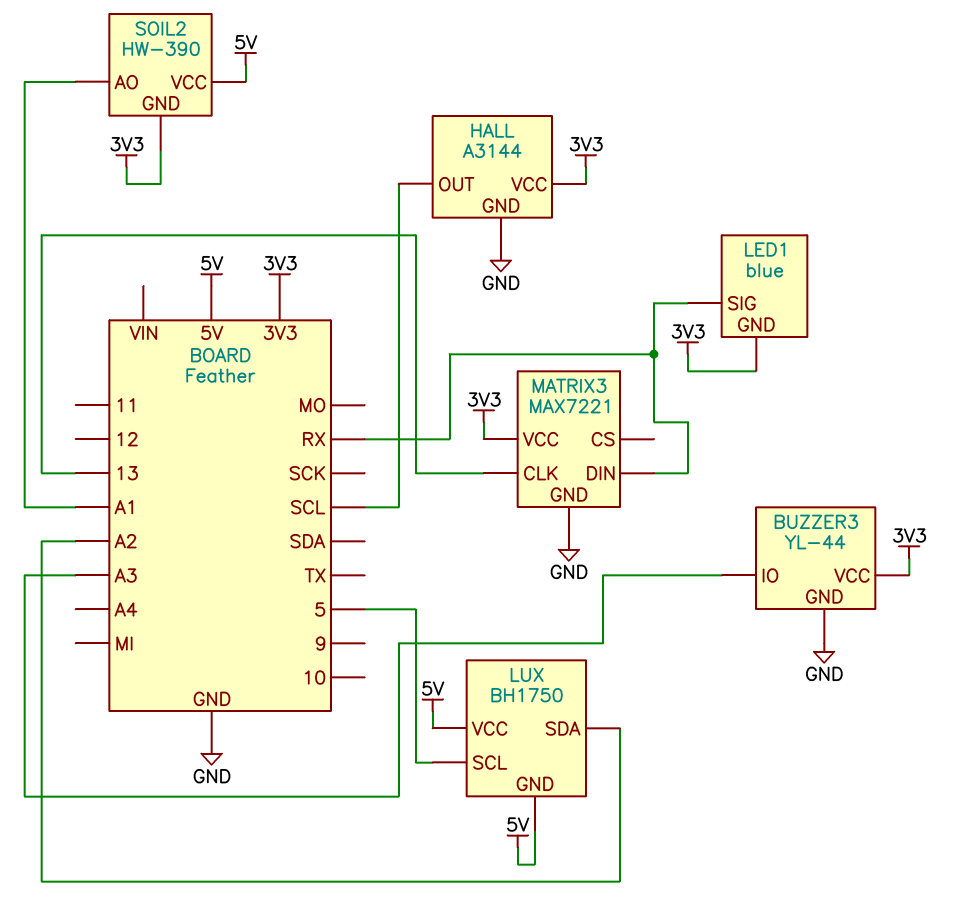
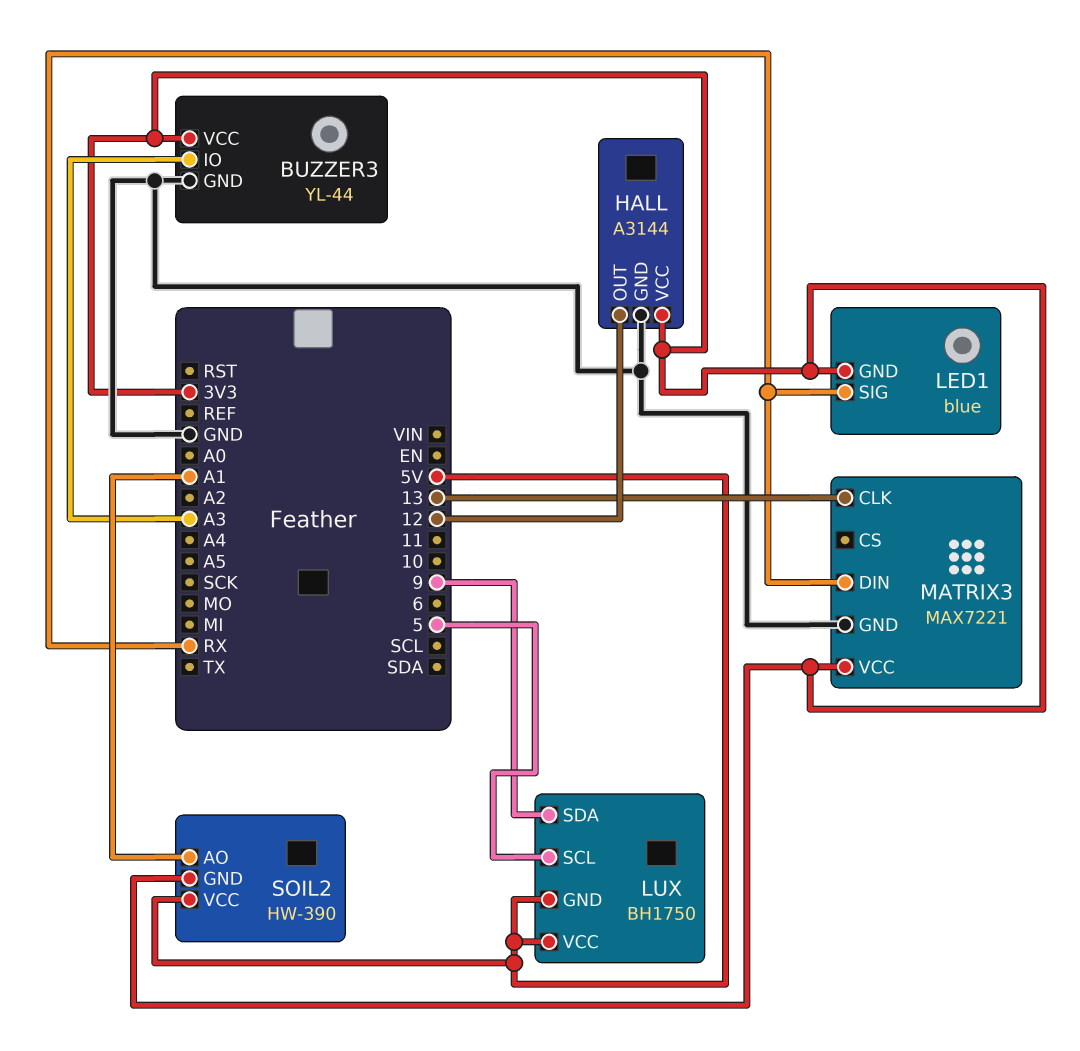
HALL pin OUT: SCL -> 12
LUX pin SDA: A2 -> 9

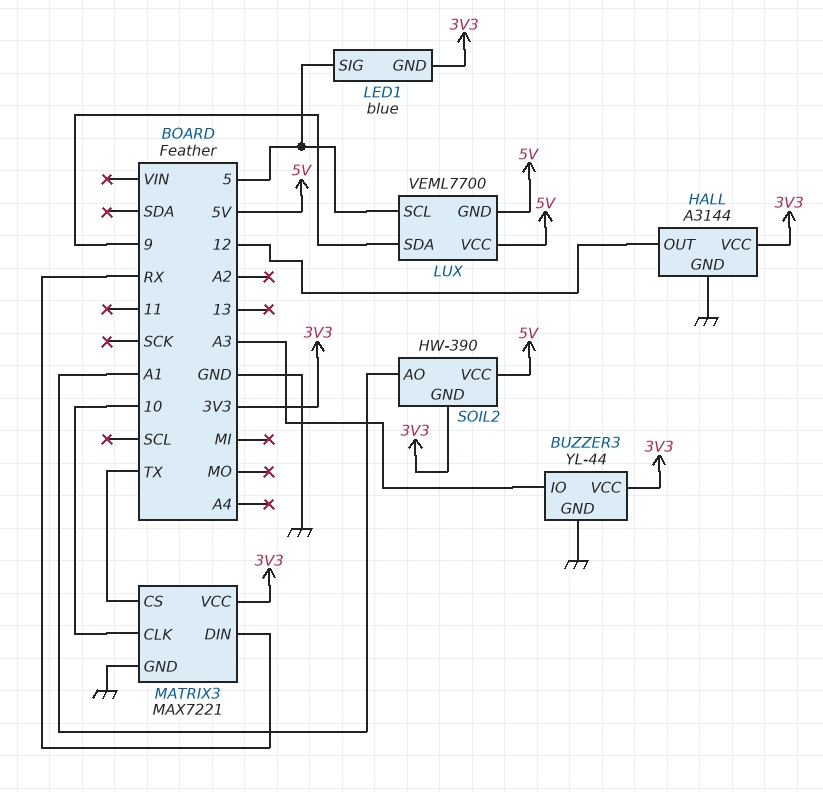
LED1 pin SIG: RX -> 5
LUX: BH1750 -> VEML7700
MATRIX3 pin CLK: 13 -> 10
MATRIX3 pin CS: none -> TX

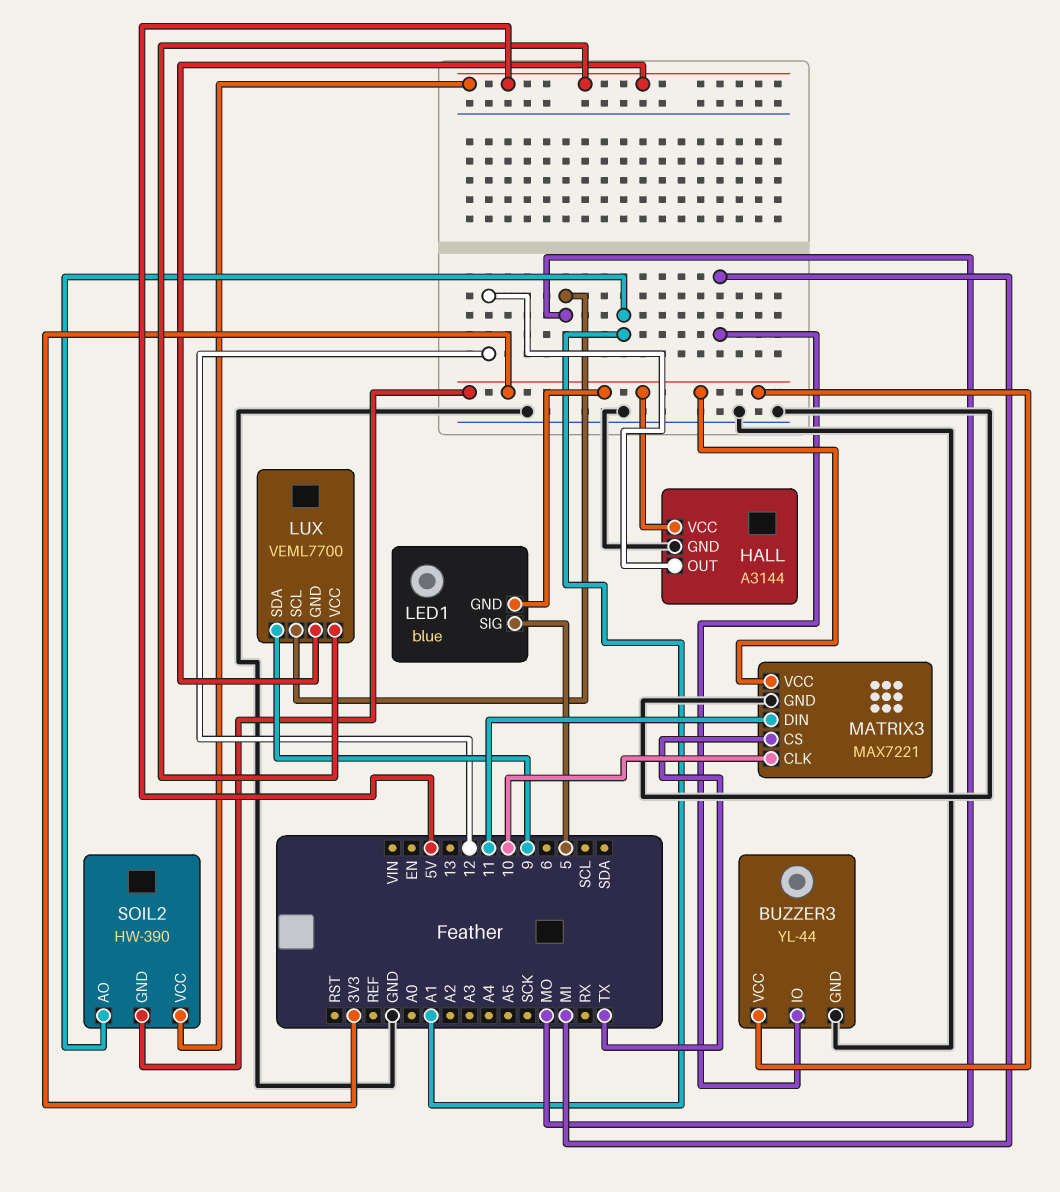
BUZZER3 pin IO: A3 -> MI
LUX pin SCL: 5 -> MO
MATRIX3 pin DIN: RX -> 11

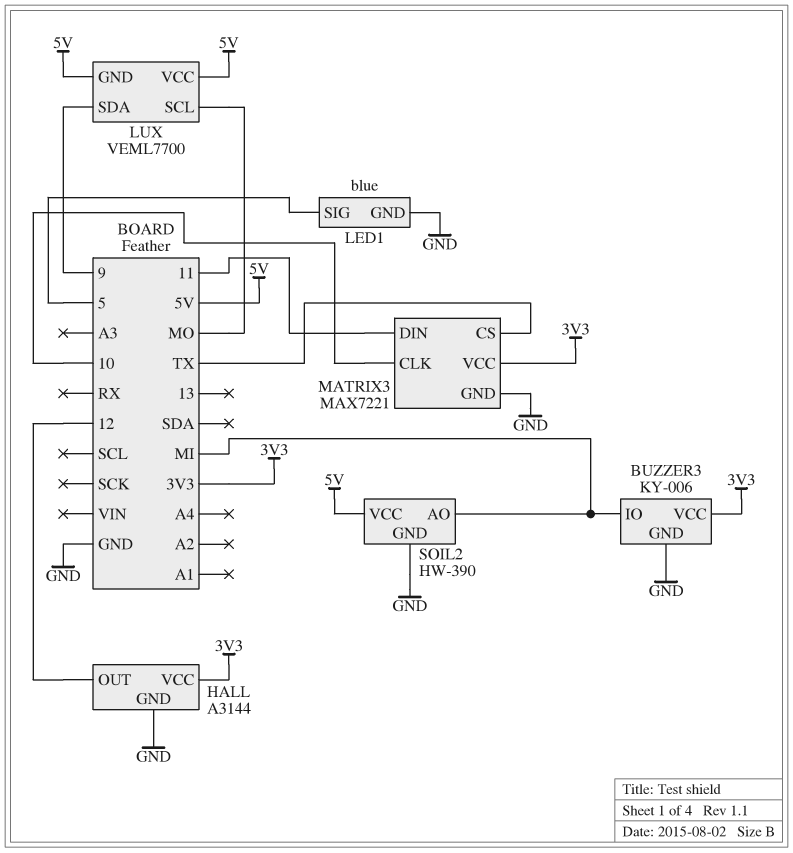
BUZZER3: YL-44 -> KY-006
LED1 pin GND: 3V3 -> GND
SOIL2 pin AO: A1 -> MI
SOIL2 pin GND: 3V3 -> GND

